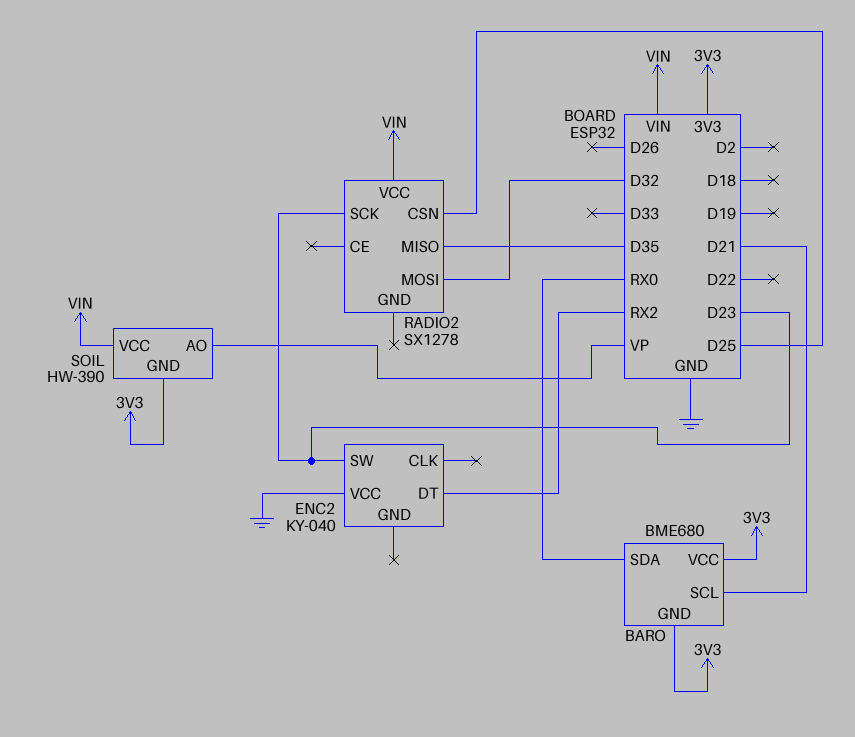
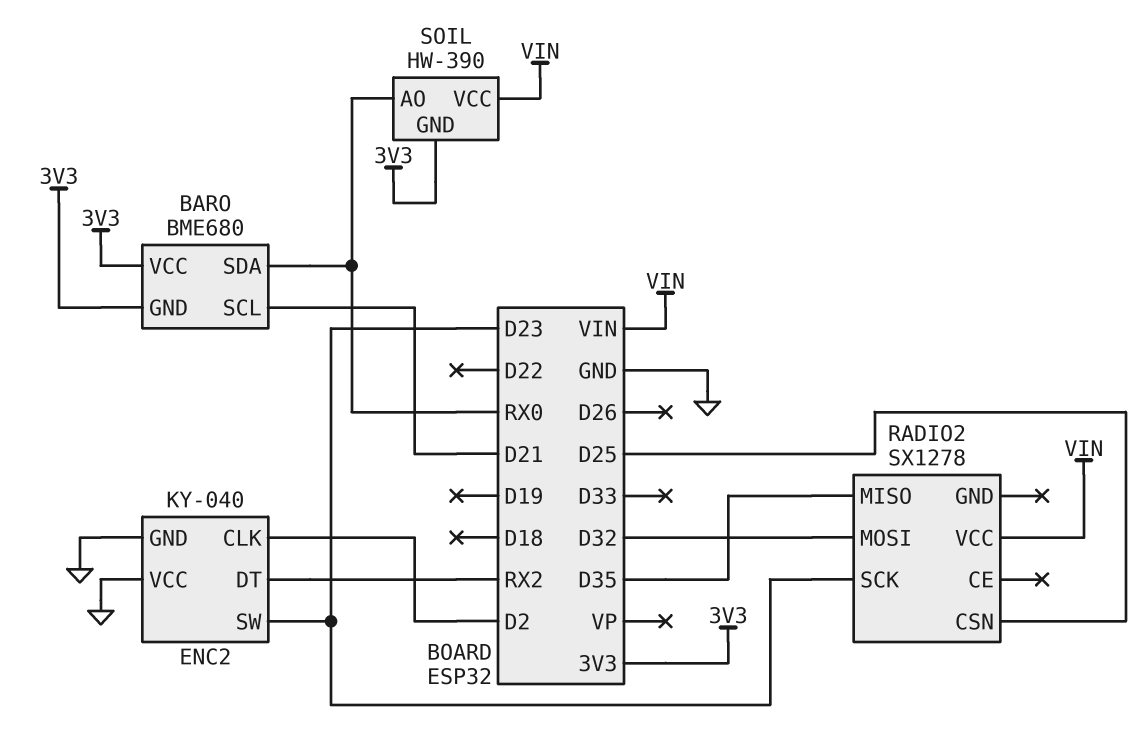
ENC2 pin CLK: none -> D2
ENC2 pin GND: none -> GND
SOIL pin AO: VP -> RX0

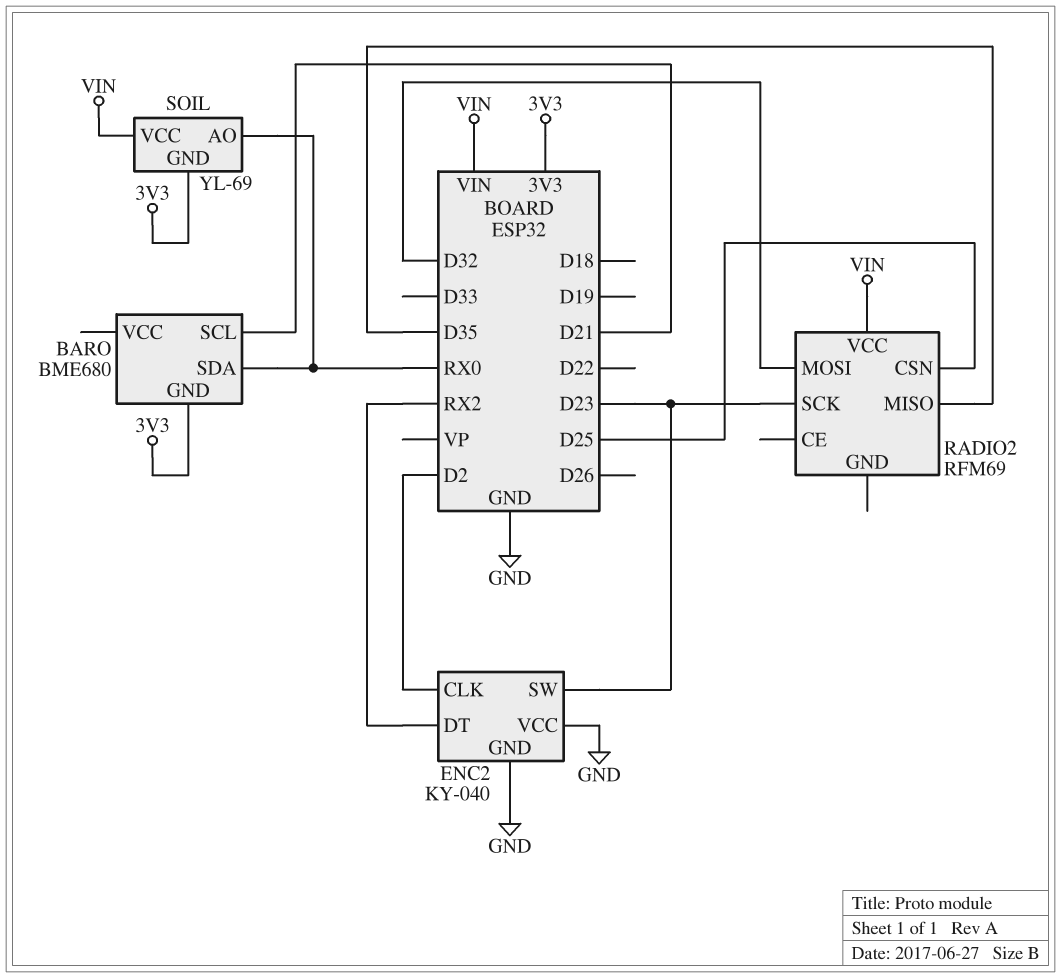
BARO pin VCC: 3V3 -> none
RADIO2: SX1278 -> RFM69
SOIL: HW-390 -> YL-69

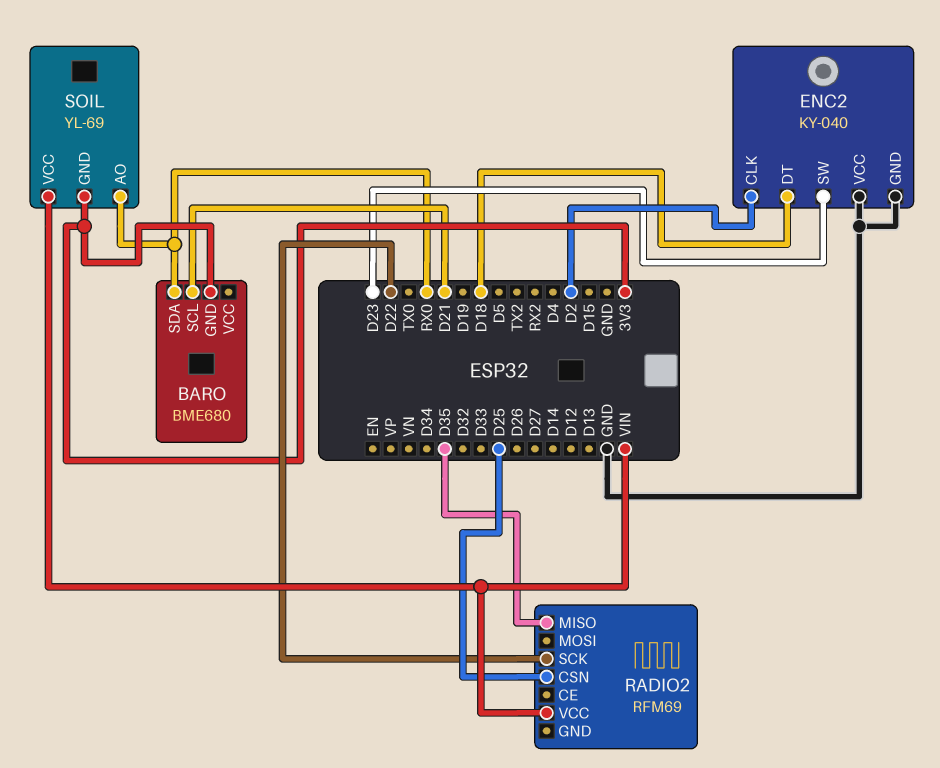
ENC2 pin DT: RX2 -> D18
RADIO2 pin MOSI: D32 -> none
RADIO2 pin SCK: D23 -> D22

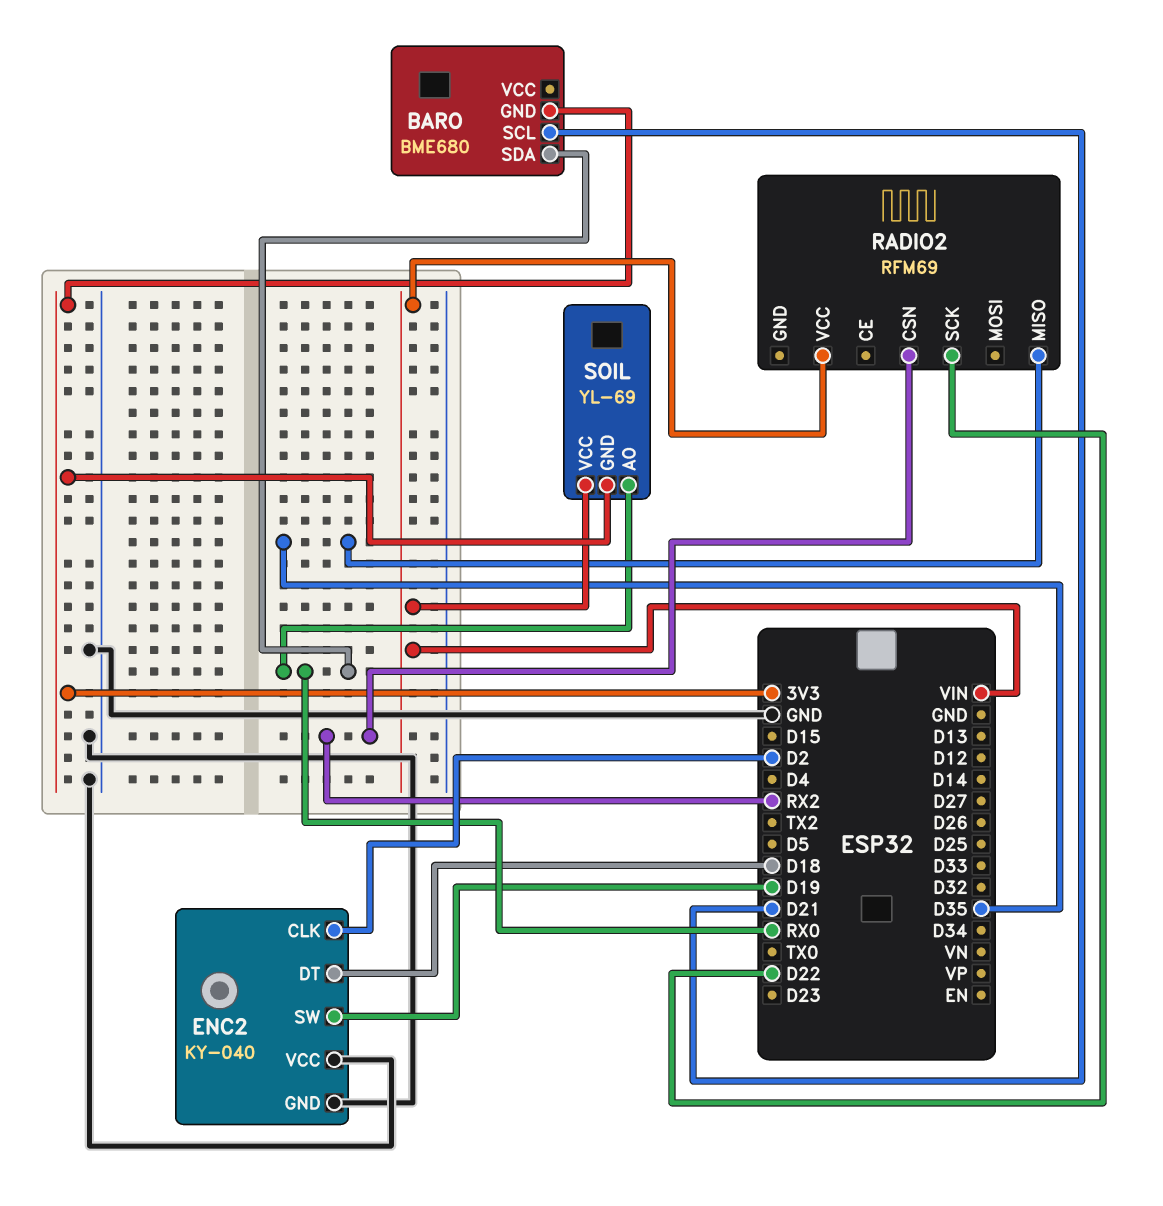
ENC2 pin SW: D23 -> D19
RADIO2 pin CSN: D25 -> RX2

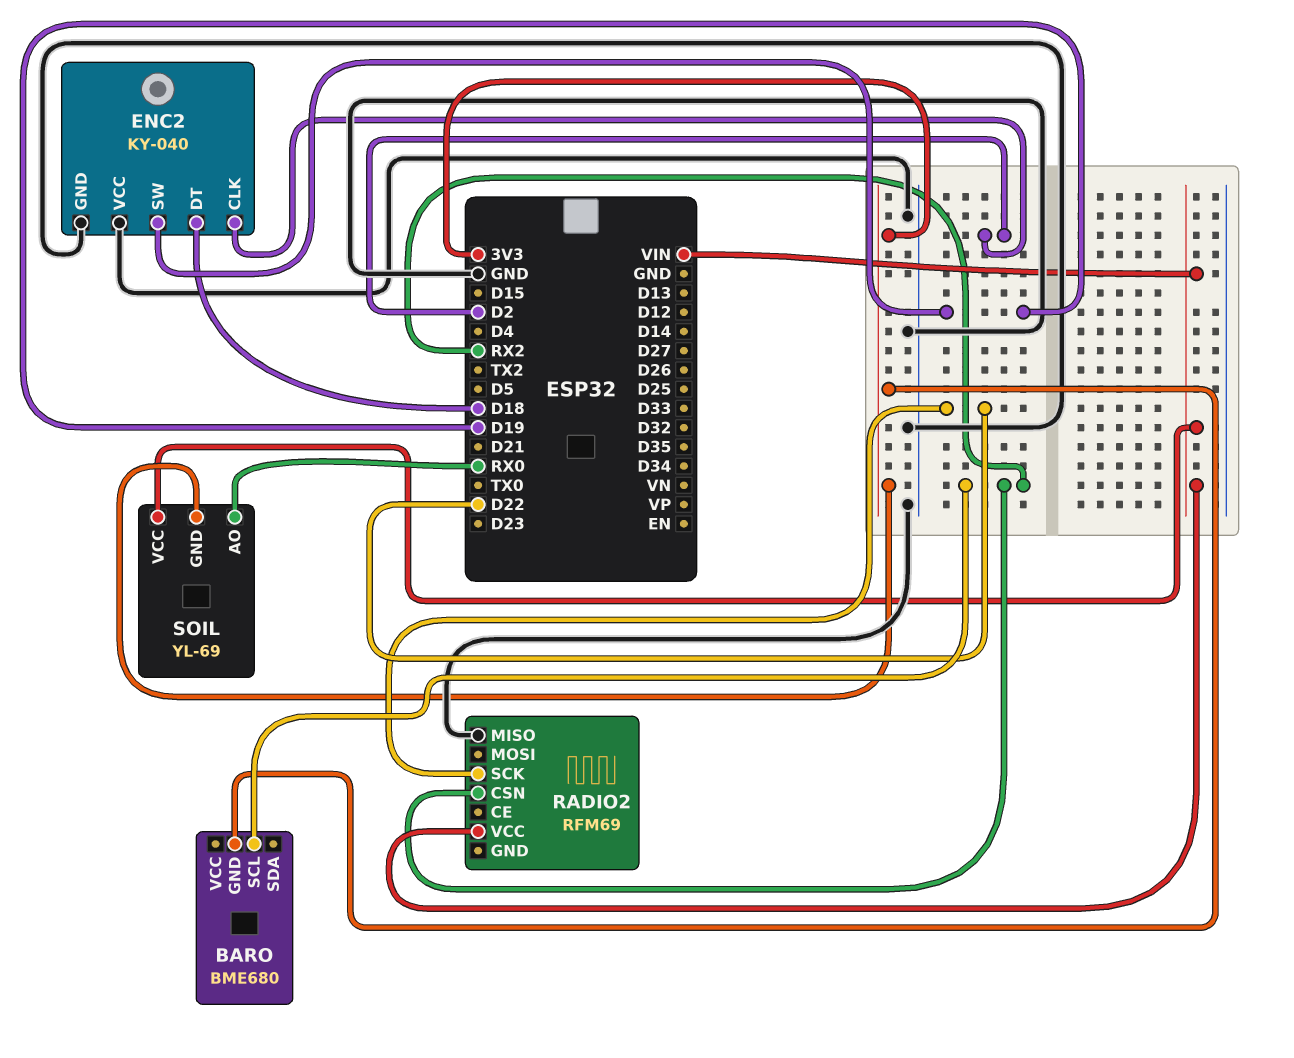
BARO pin SCL: D21 -> RX2
BARO pin SDA: RX0 -> none
RADIO2 pin MISO: D35 -> GND

